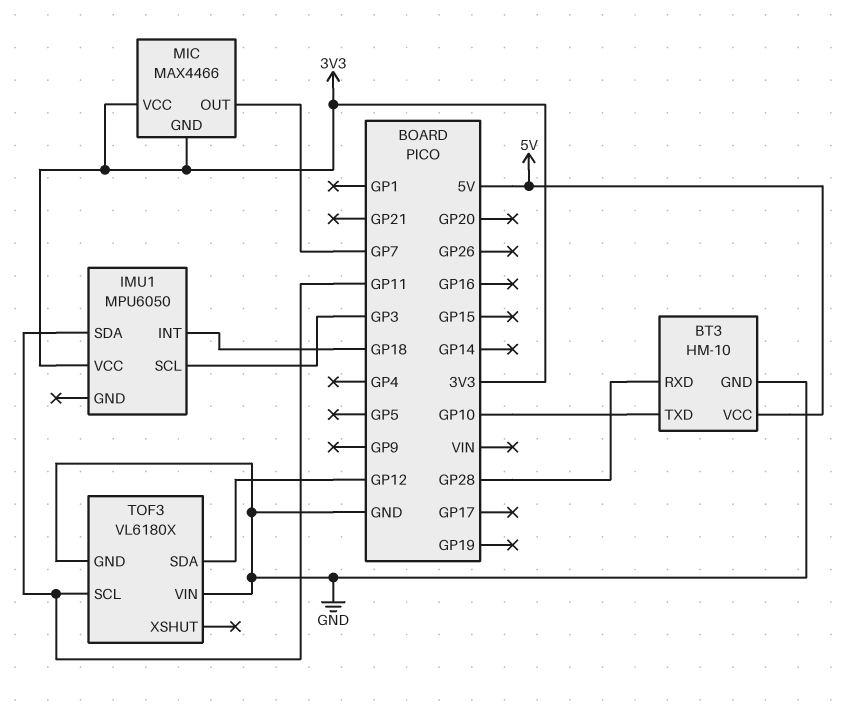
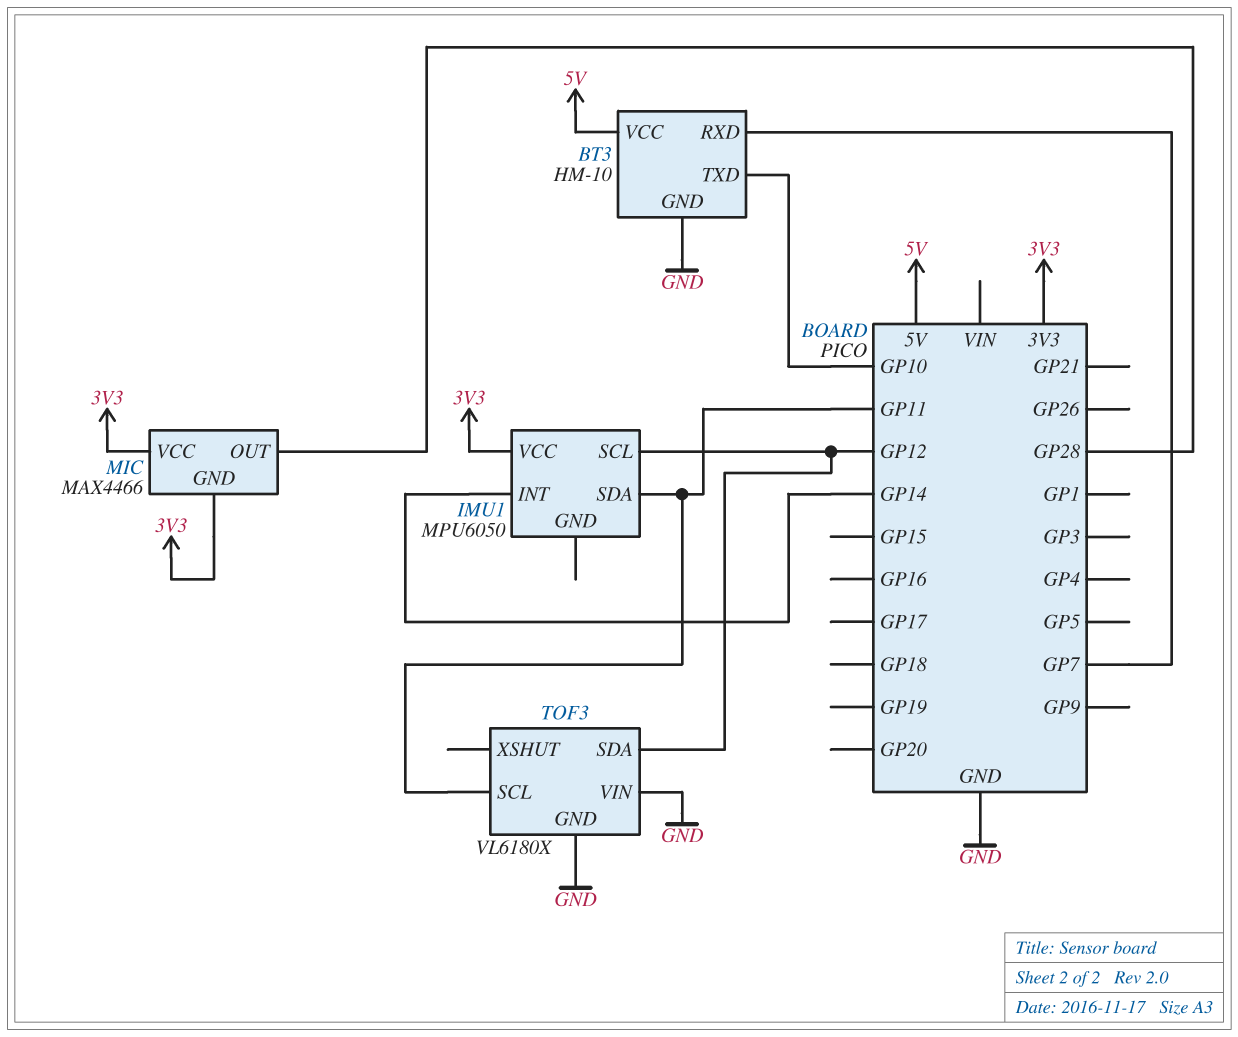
BT3 pin RXD: GP28 -> GP7
IMU1 pin INT: GP18 -> GP14
IMU1 pin SCL: GP3 -> GP12
MIC pin OUT: GP7 -> GP28

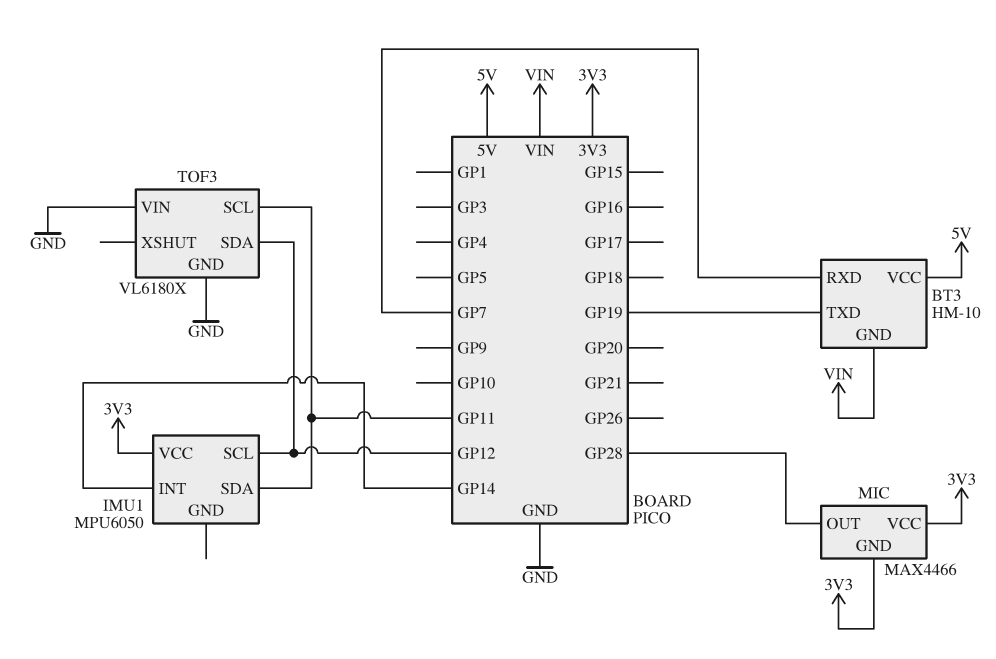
BT3 pin GND: GND -> VIN
BT3 pin TXD: GP10 -> GP19

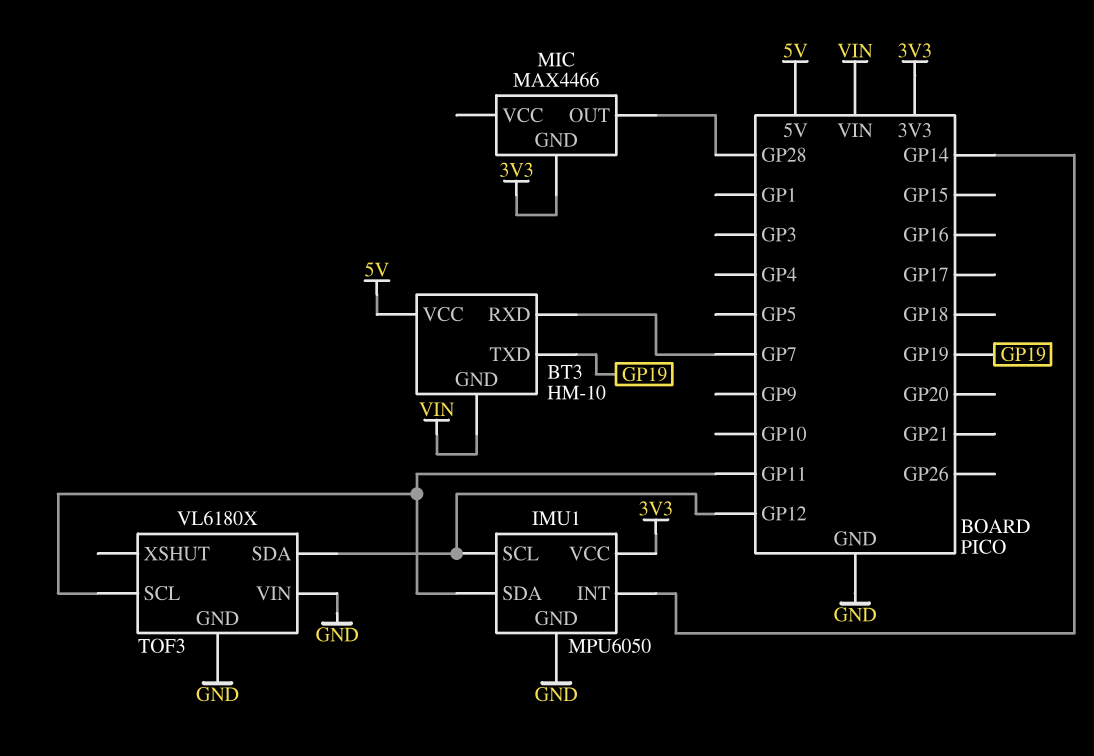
IMU1 pin GND: none -> GND
MIC pin VCC: 3V3 -> none

